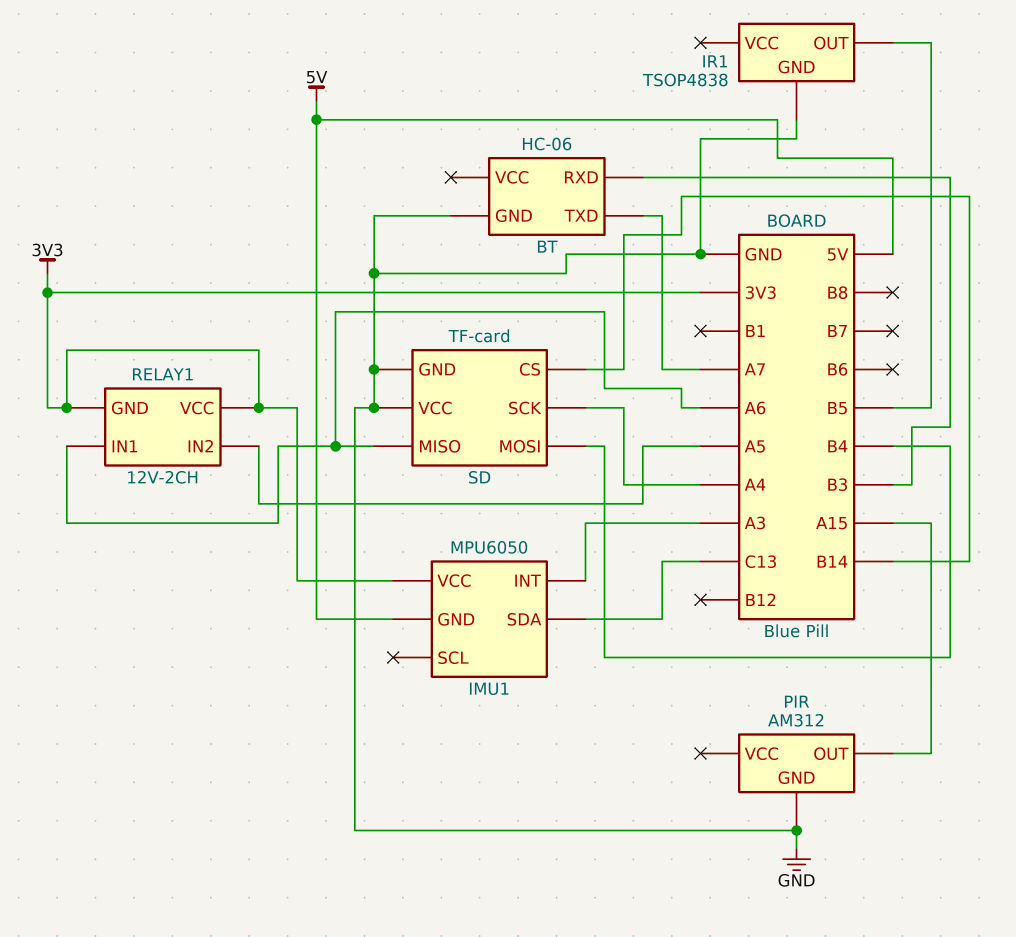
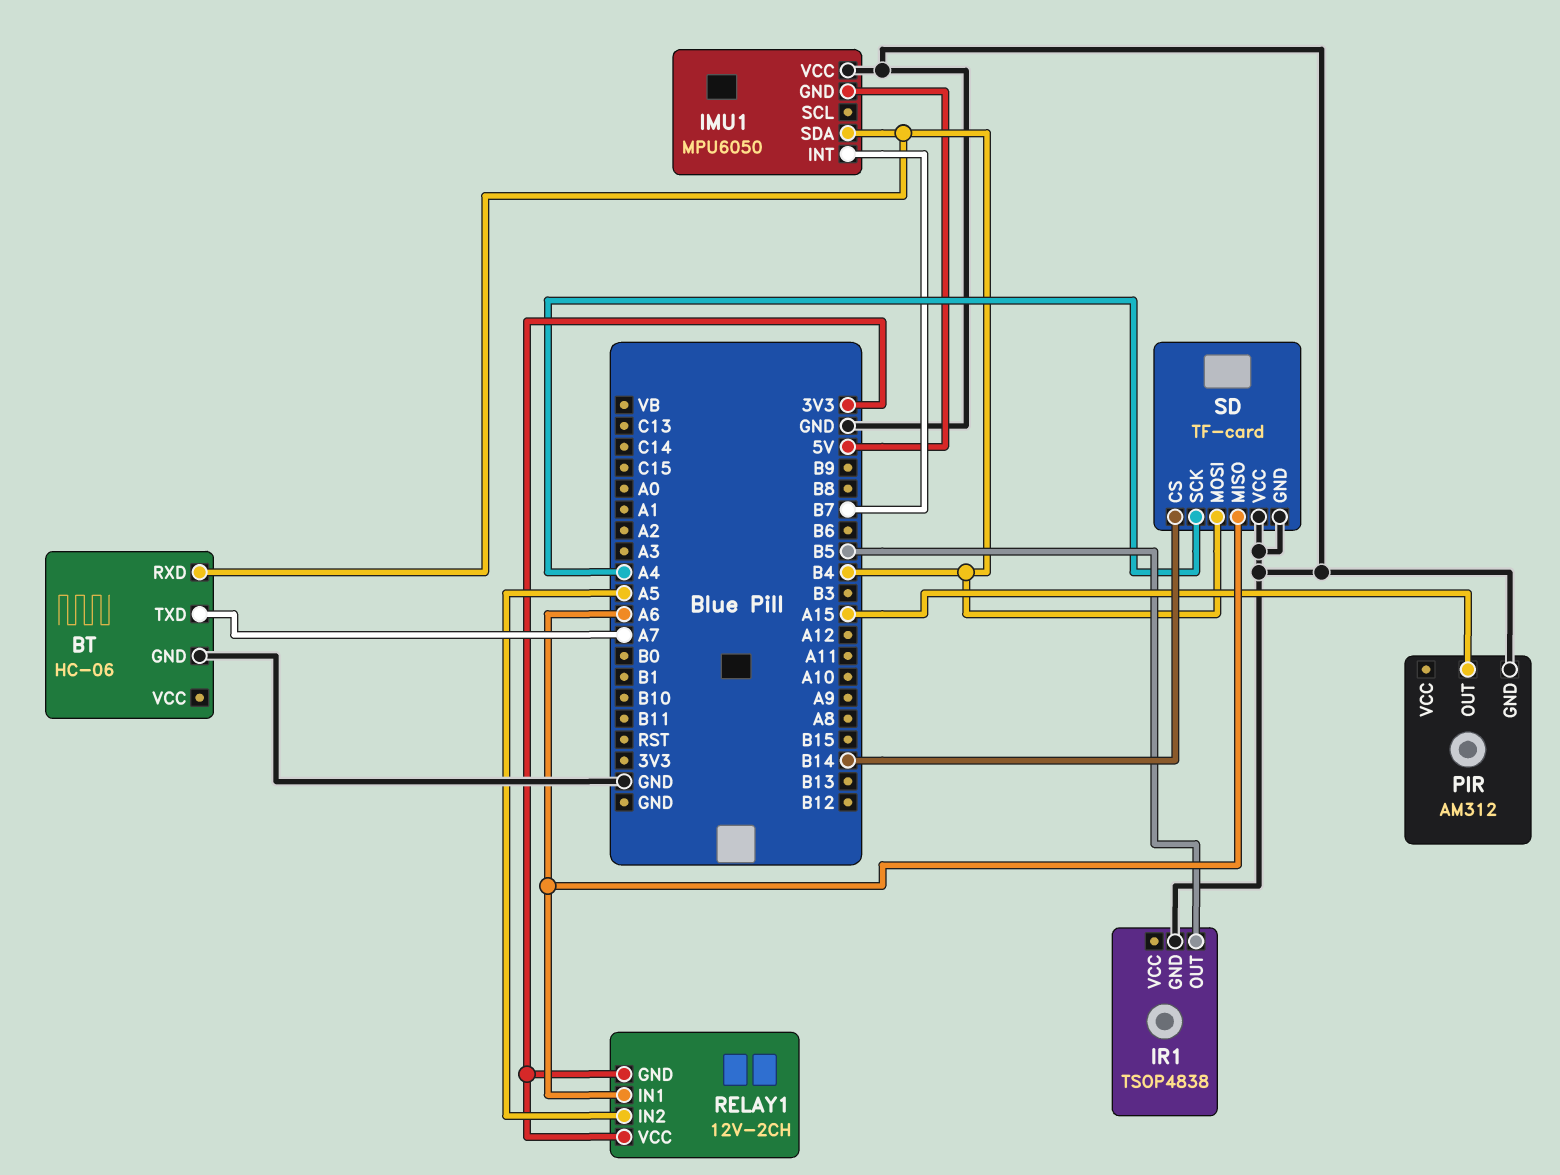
BT pin RXD: B3 -> B4
IMU1 pin INT: A3 -> B7
IMU1 pin SDA: C13 -> B4
IMU1 pin VCC: 3V3 -> GND

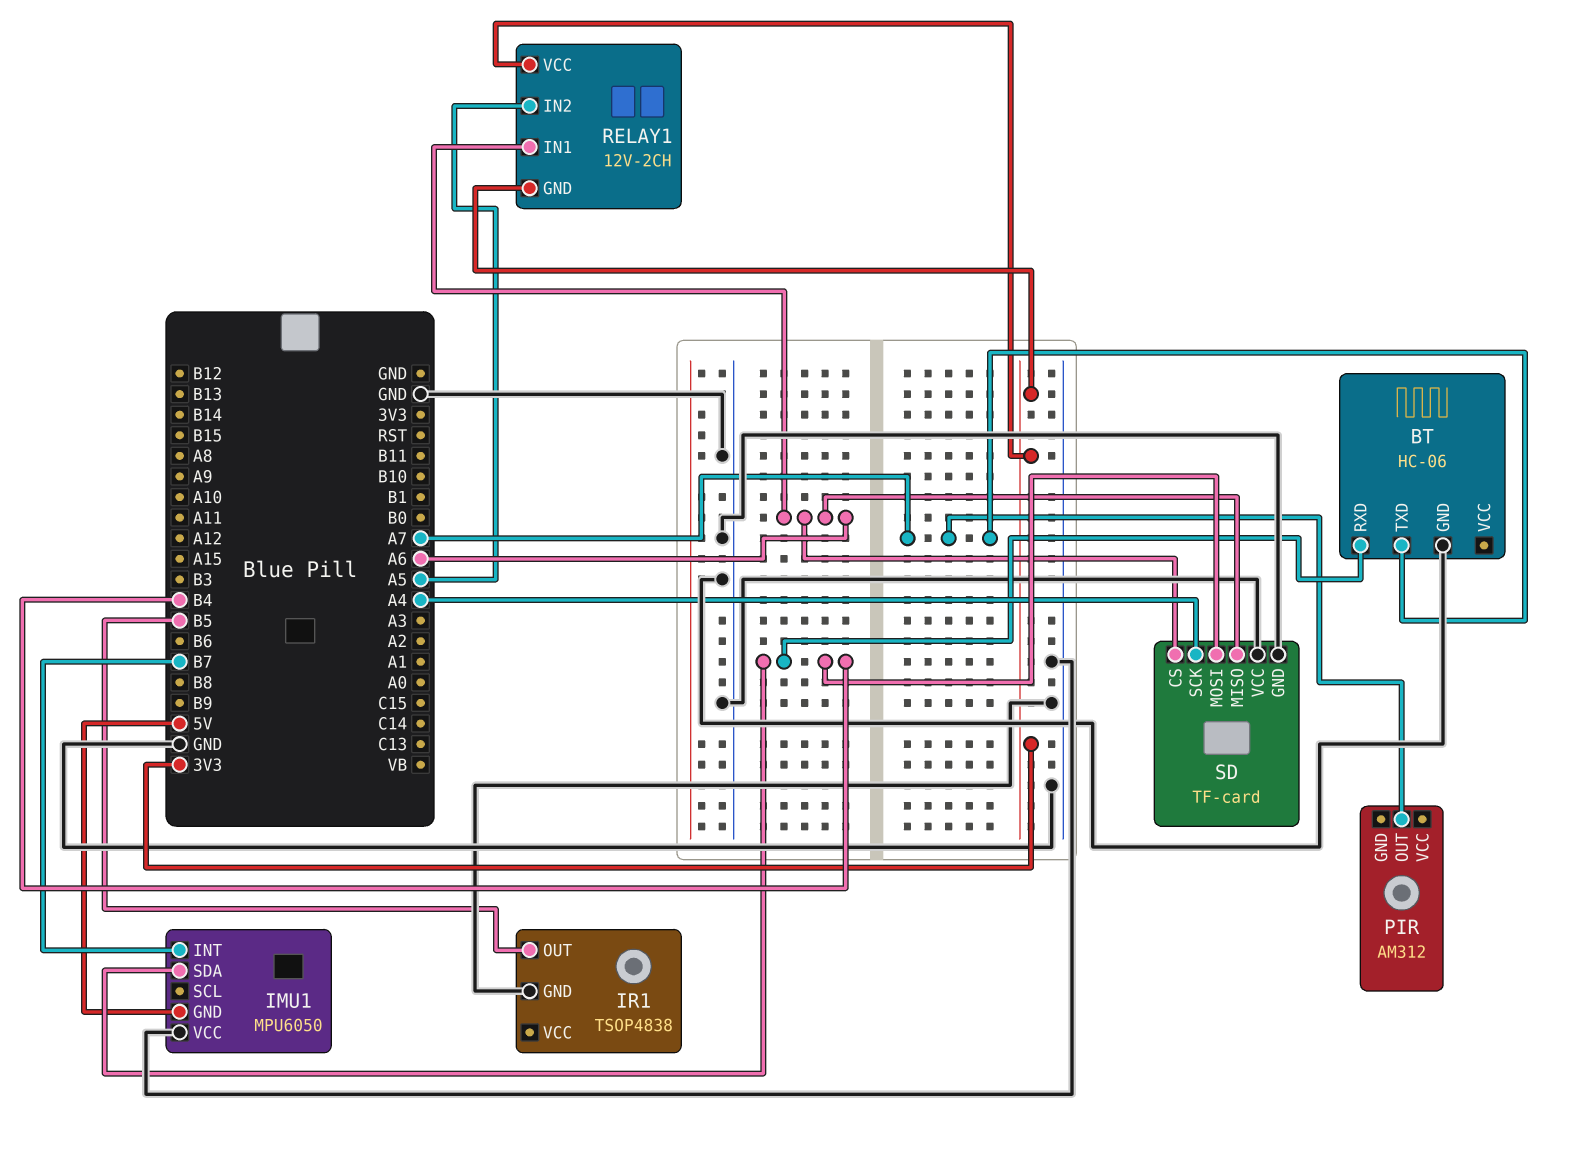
PIR pin GND: GND -> none
PIR pin OUT: A15 -> A7
SD pin CS: B14 -> A6

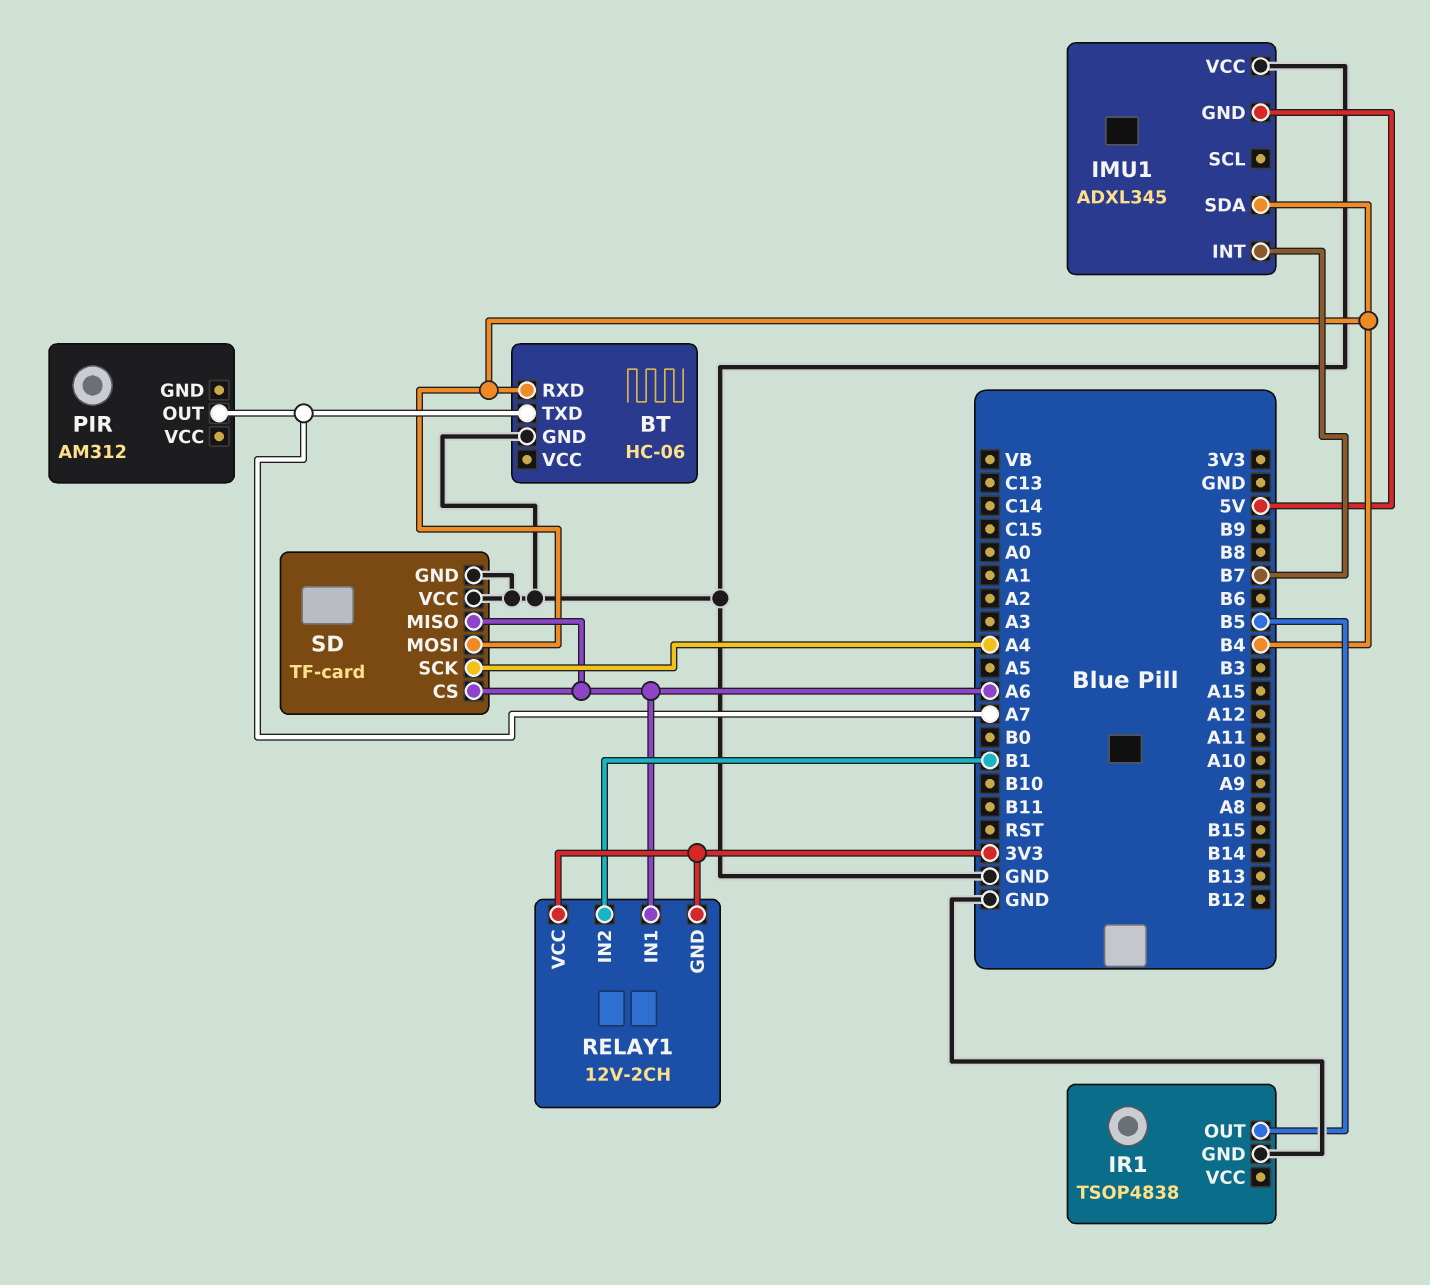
IMU1: MPU6050 -> ADXL345
RELAY1 pin IN2: A5 -> B1

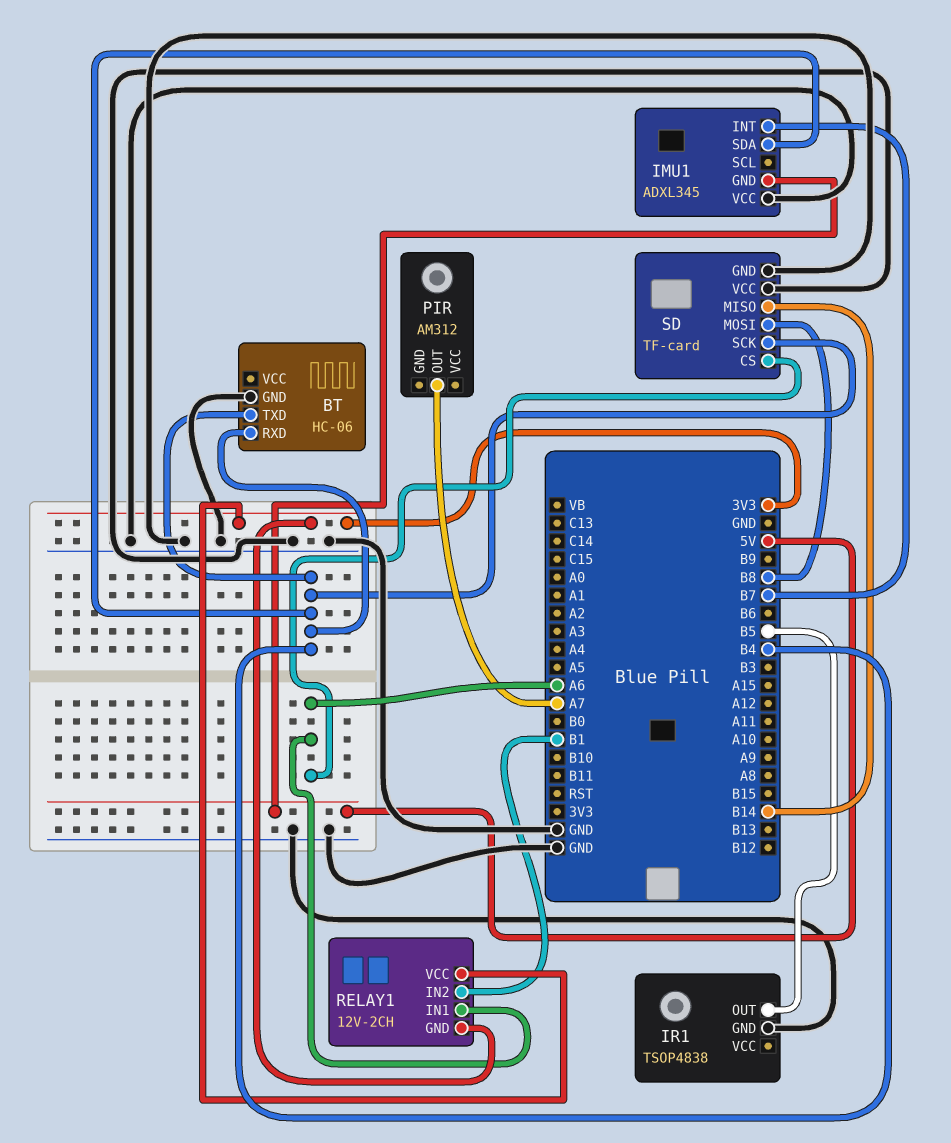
BT pin TXD: A7 -> B4
SD pin MISO: A6 -> B14
SD pin MOSI: B4 -> B8
SD pin SCK: A4 -> B4

